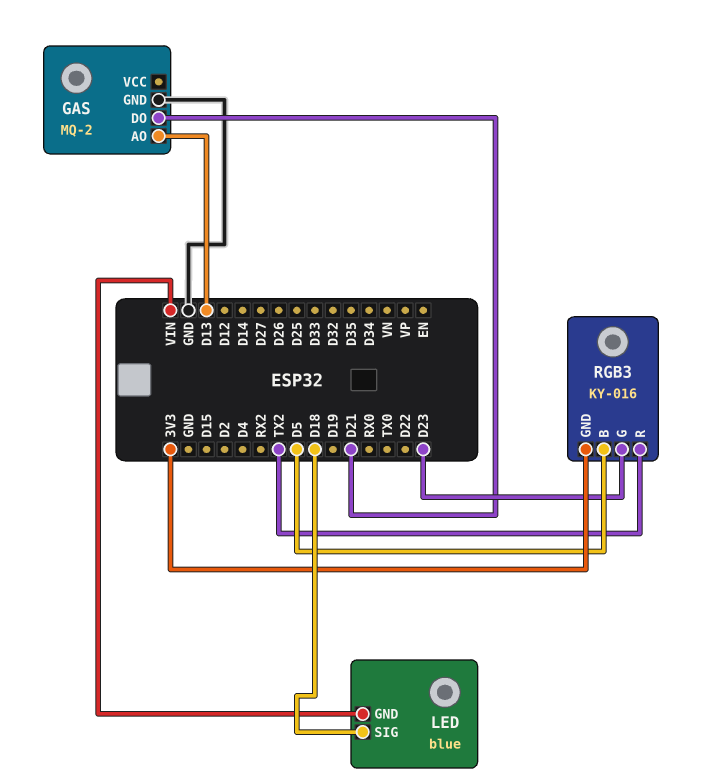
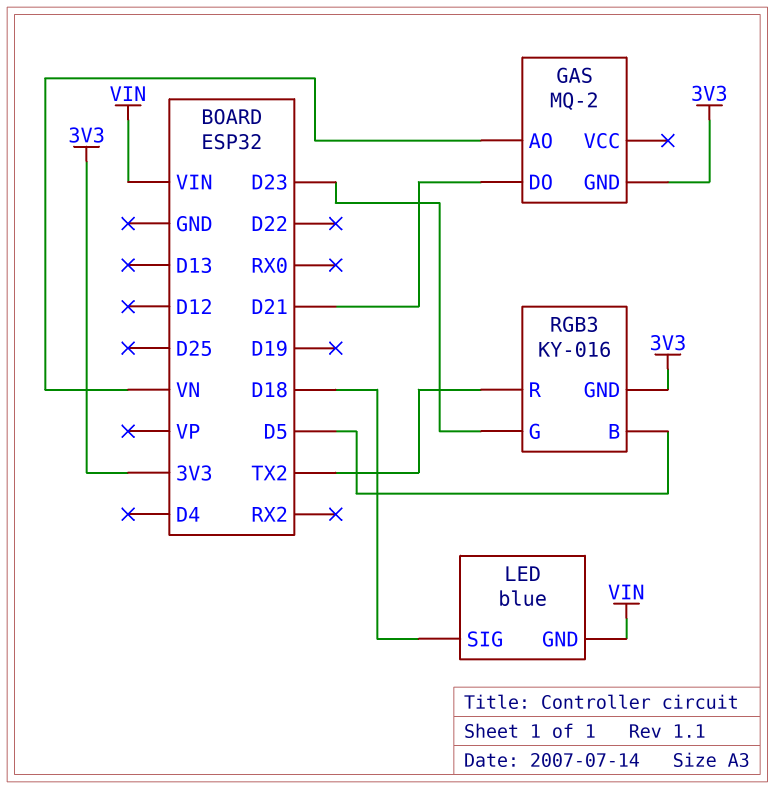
GAS pin AO: D13 -> VN
GAS pin GND: GND -> 3V3

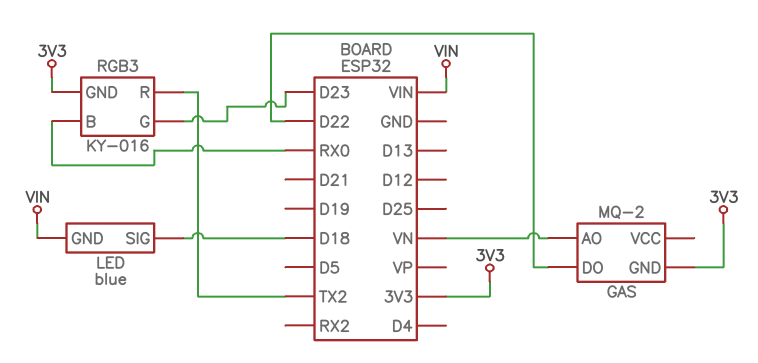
GAS pin DO: D21 -> D22
RGB3 pin B: D5 -> RX0

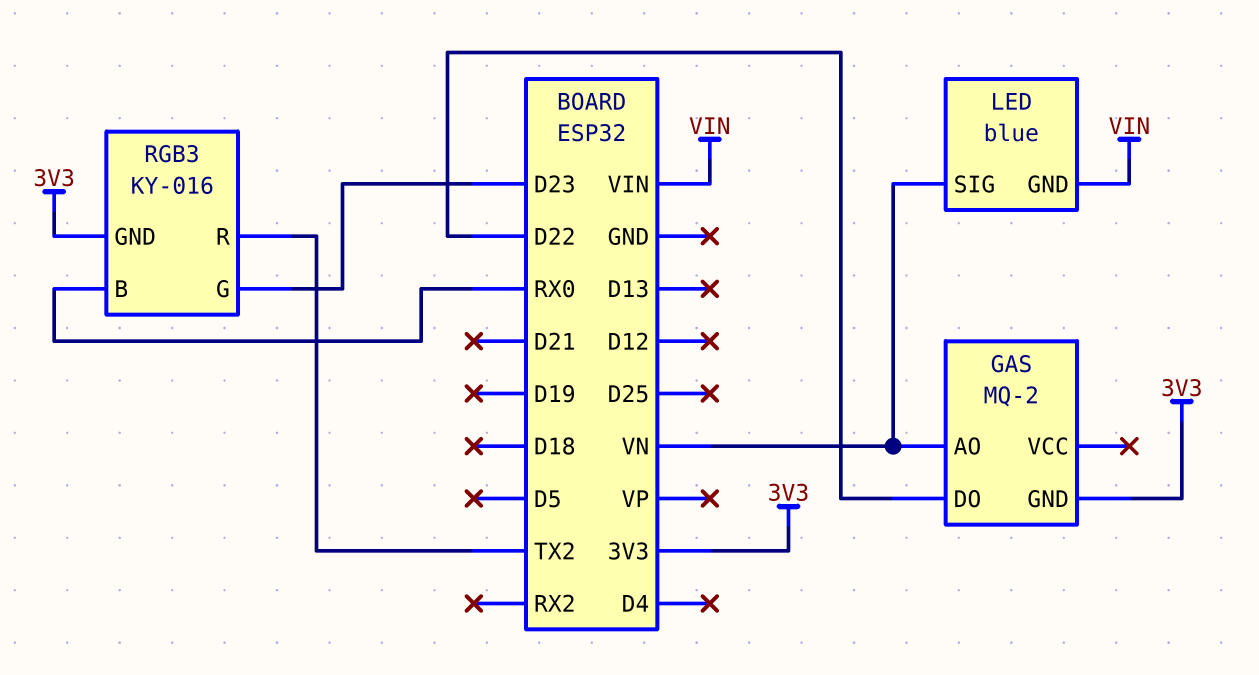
LED pin SIG: D18 -> VN

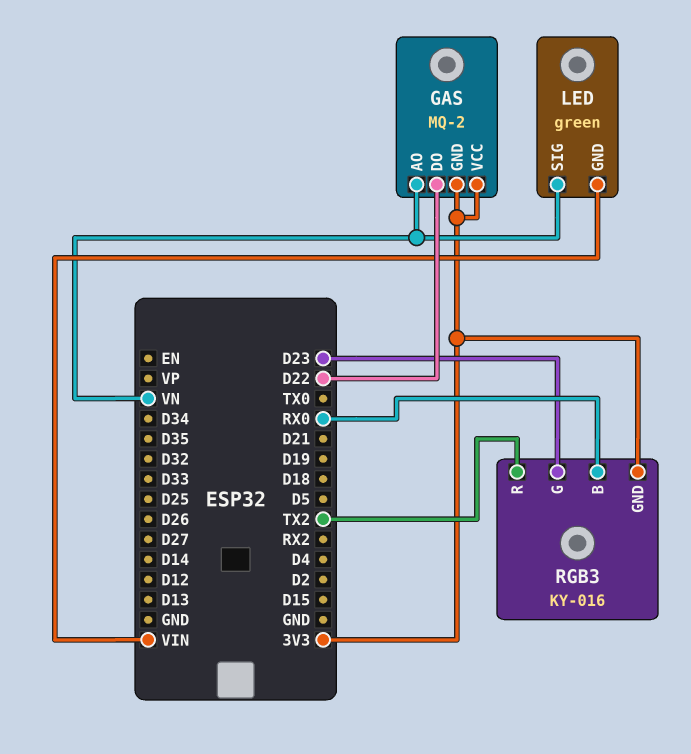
GAS pin VCC: none -> 3V3
LED: blue -> green

